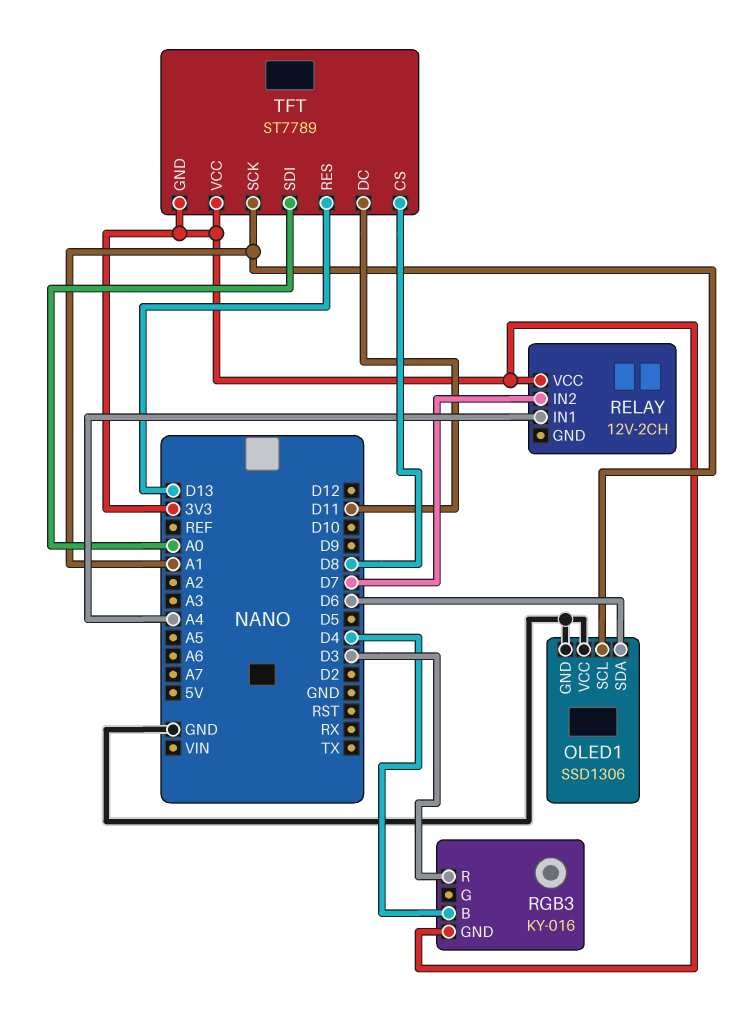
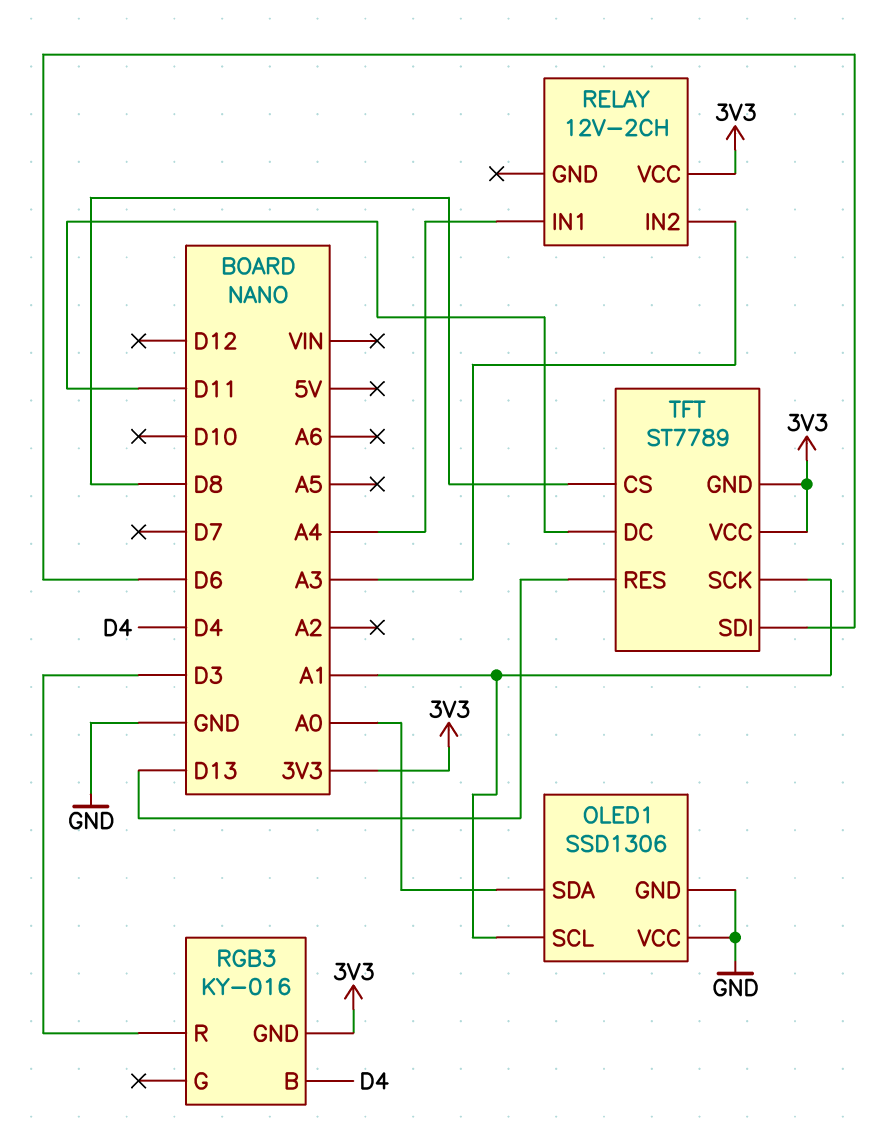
OLED1 pin SDA: D6 -> A0
RELAY pin IN2: D7 -> A3
TFT pin SDI: A0 -> D6

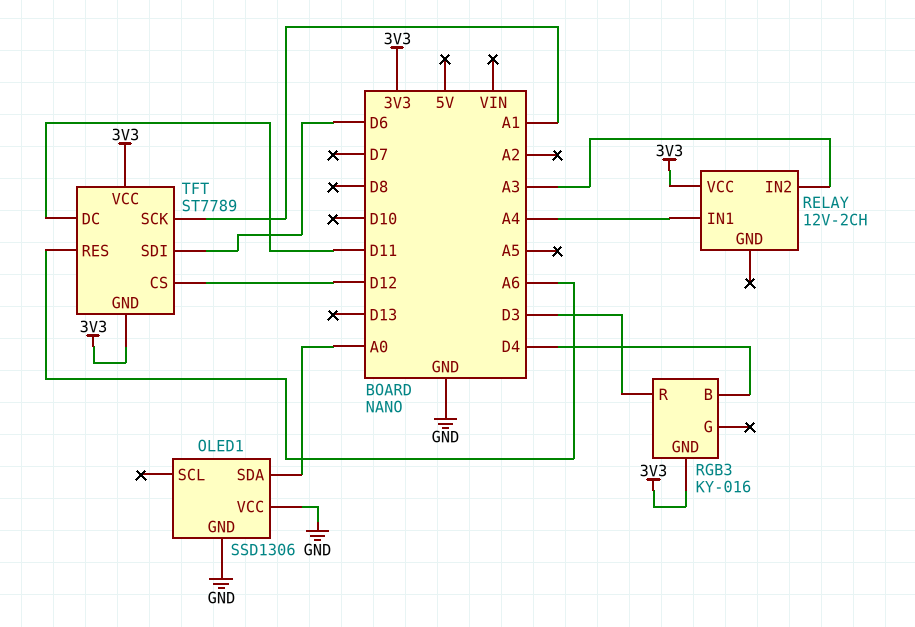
OLED1 pin SCL: A1 -> none
TFT pin CS: D8 -> D12
TFT pin RES: D13 -> A6

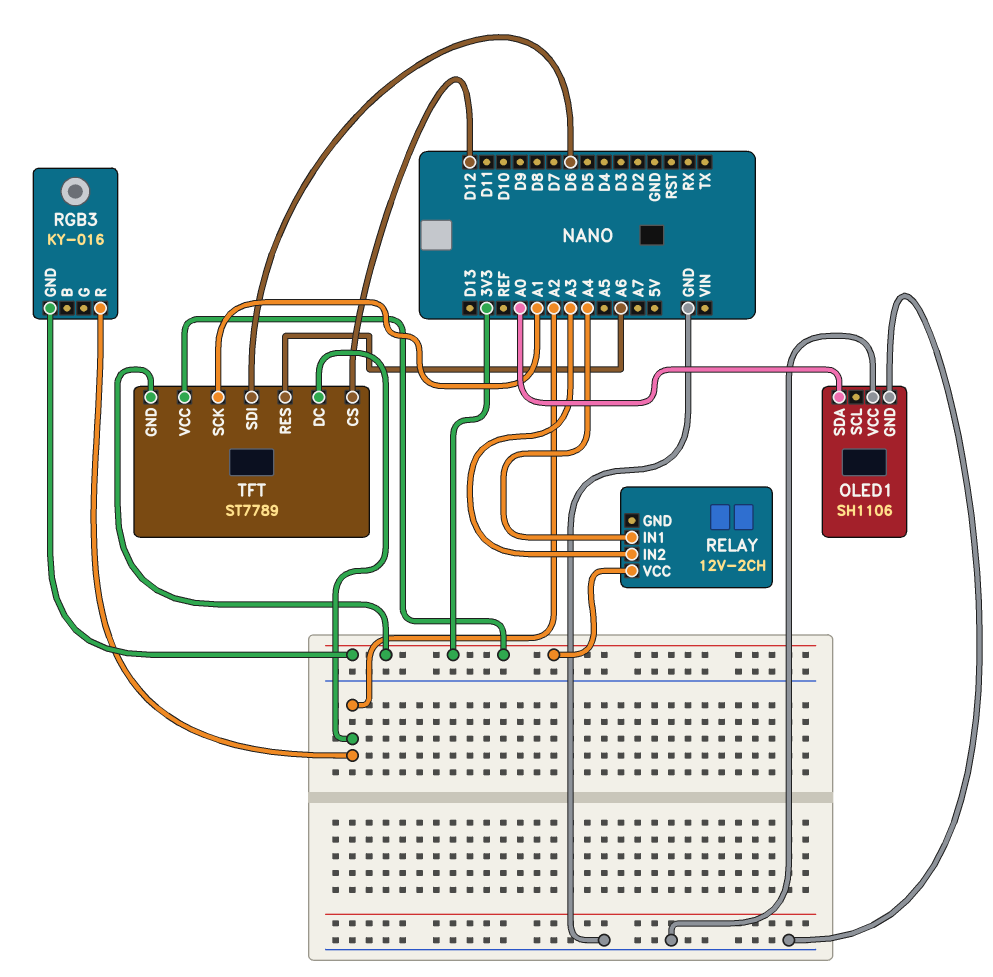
OLED1: SSD1306 -> SH1106
RGB3 pin B: D4 -> none
RGB3 pin R: D3 -> A2
TFT pin DC: D11 -> A2

